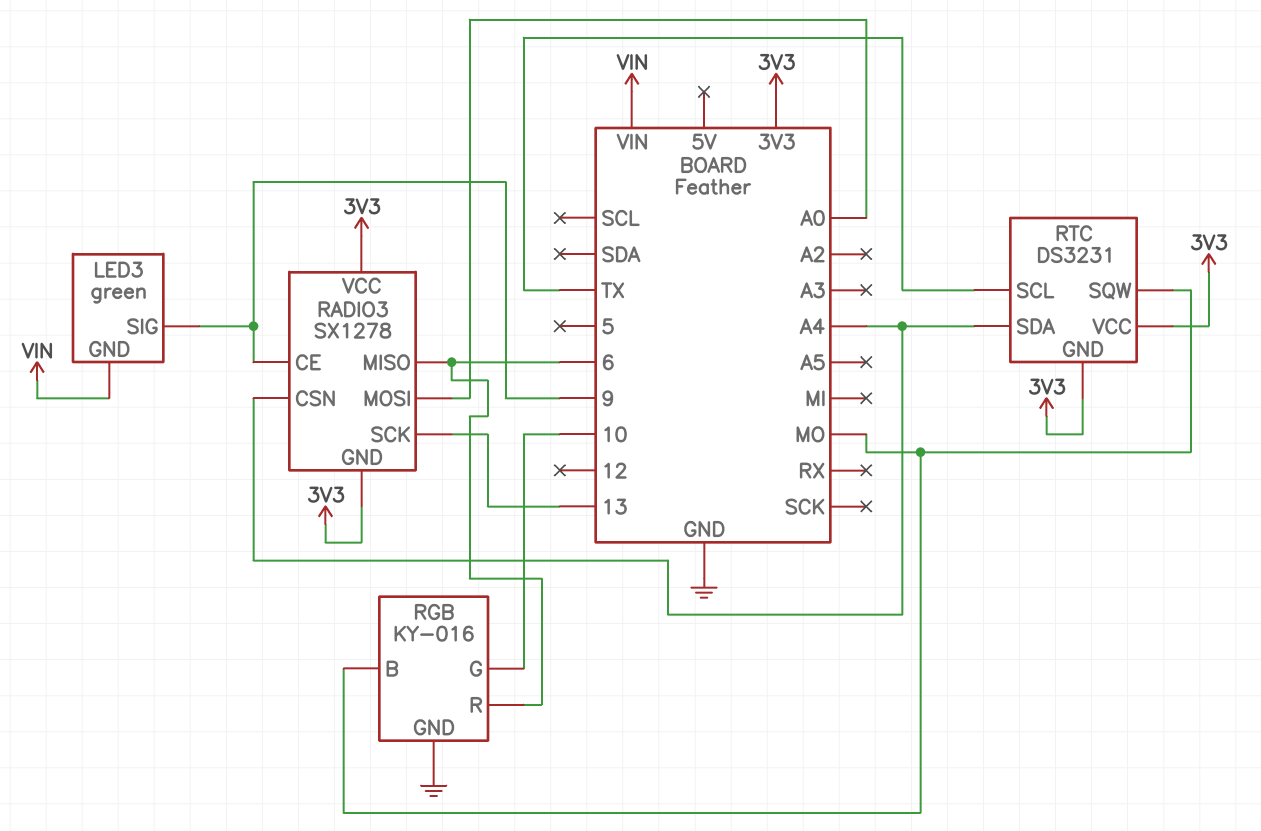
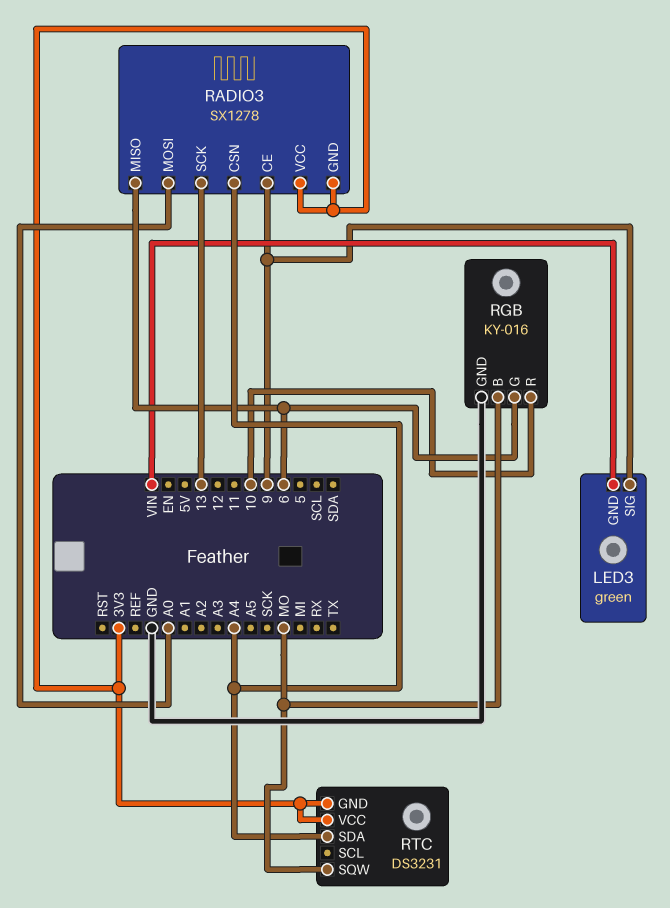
RGB pin G: 10 -> 6
RGB pin R: 6 -> 10
RTC pin SCL: TX -> none

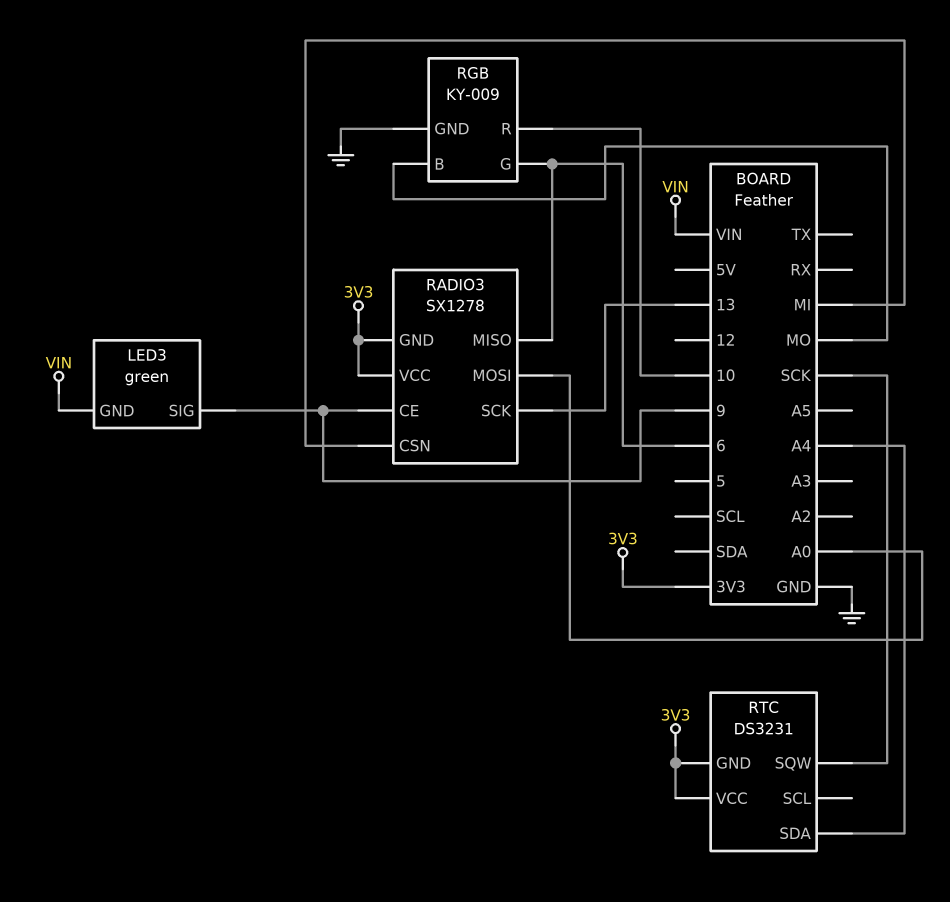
RADIO3 pin CSN: A4 -> MI
RGB: KY-016 -> KY-009
RTC pin SQW: MO -> SCK

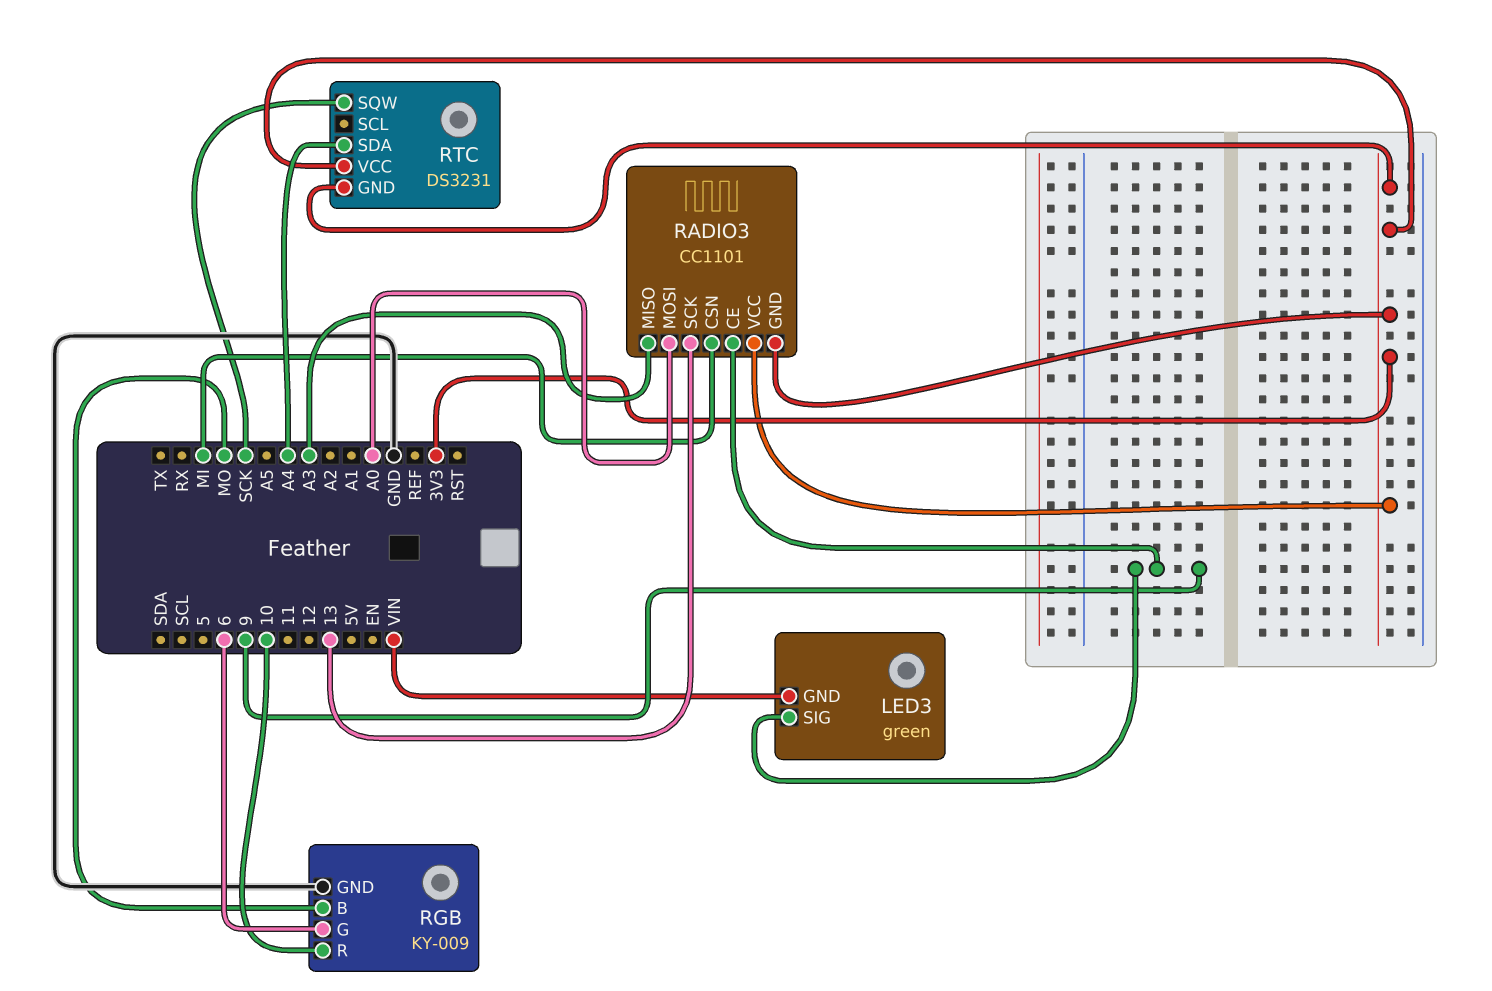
RADIO3: SX1278 -> CC1101
RADIO3 pin MISO: 6 -> A3

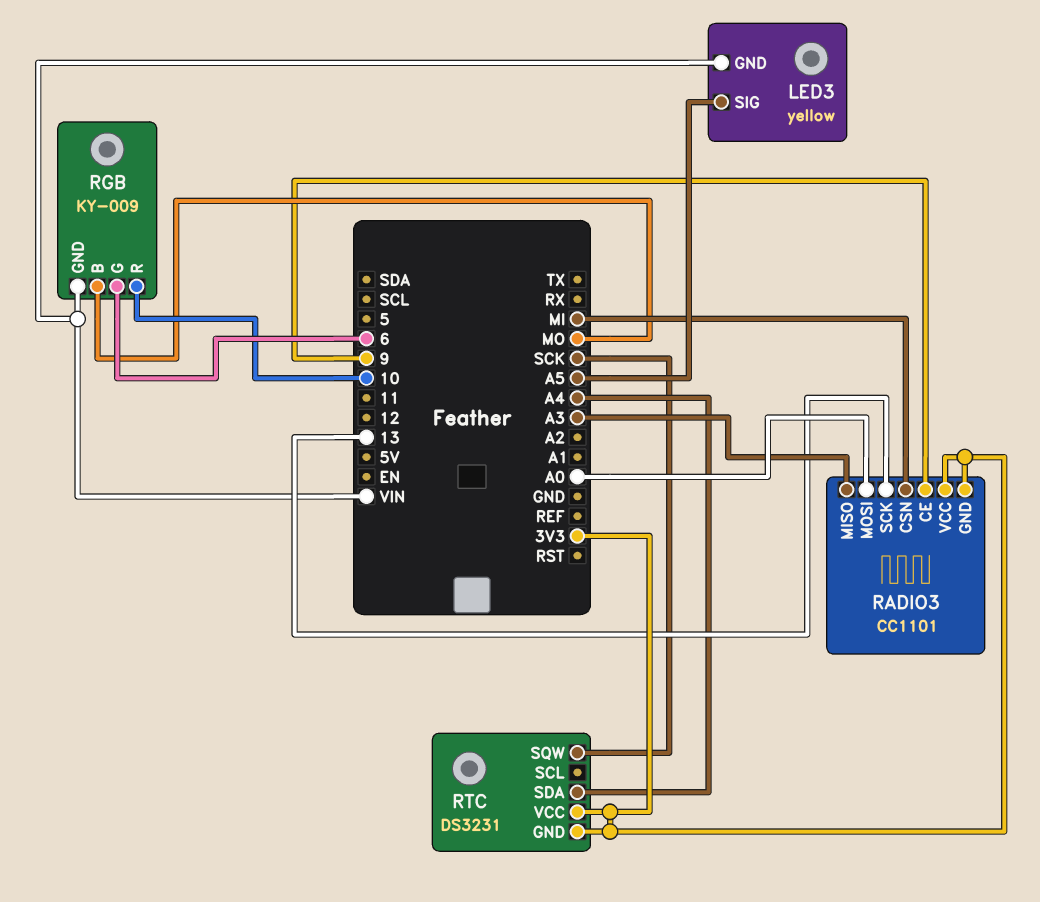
LED3: green -> yellow
LED3 pin SIG: 9 -> A5
RGB pin GND: GND -> VIN

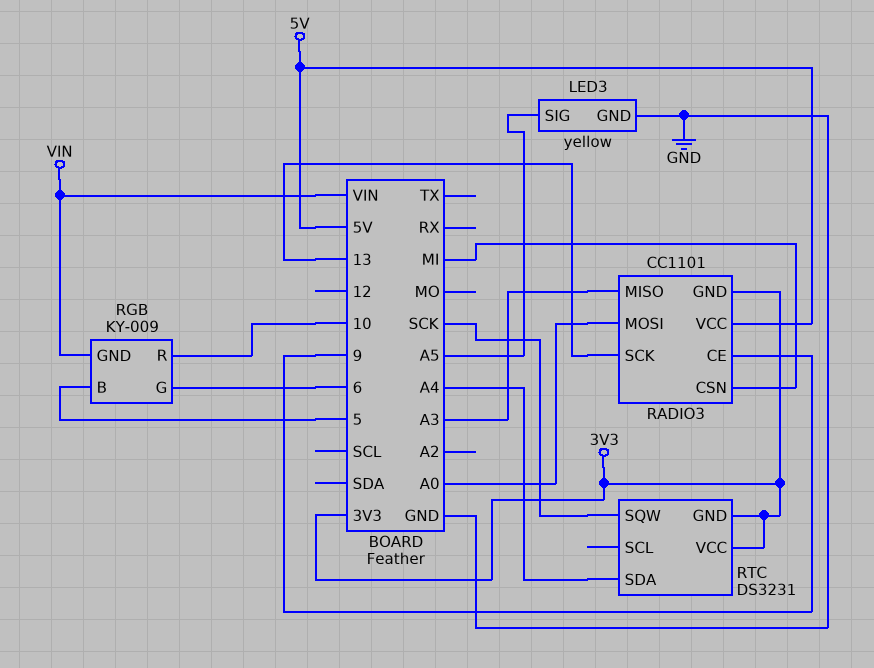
LED3 pin GND: VIN -> GND
RADIO3 pin VCC: 3V3 -> 5V
RGB pin B: MO -> 5

